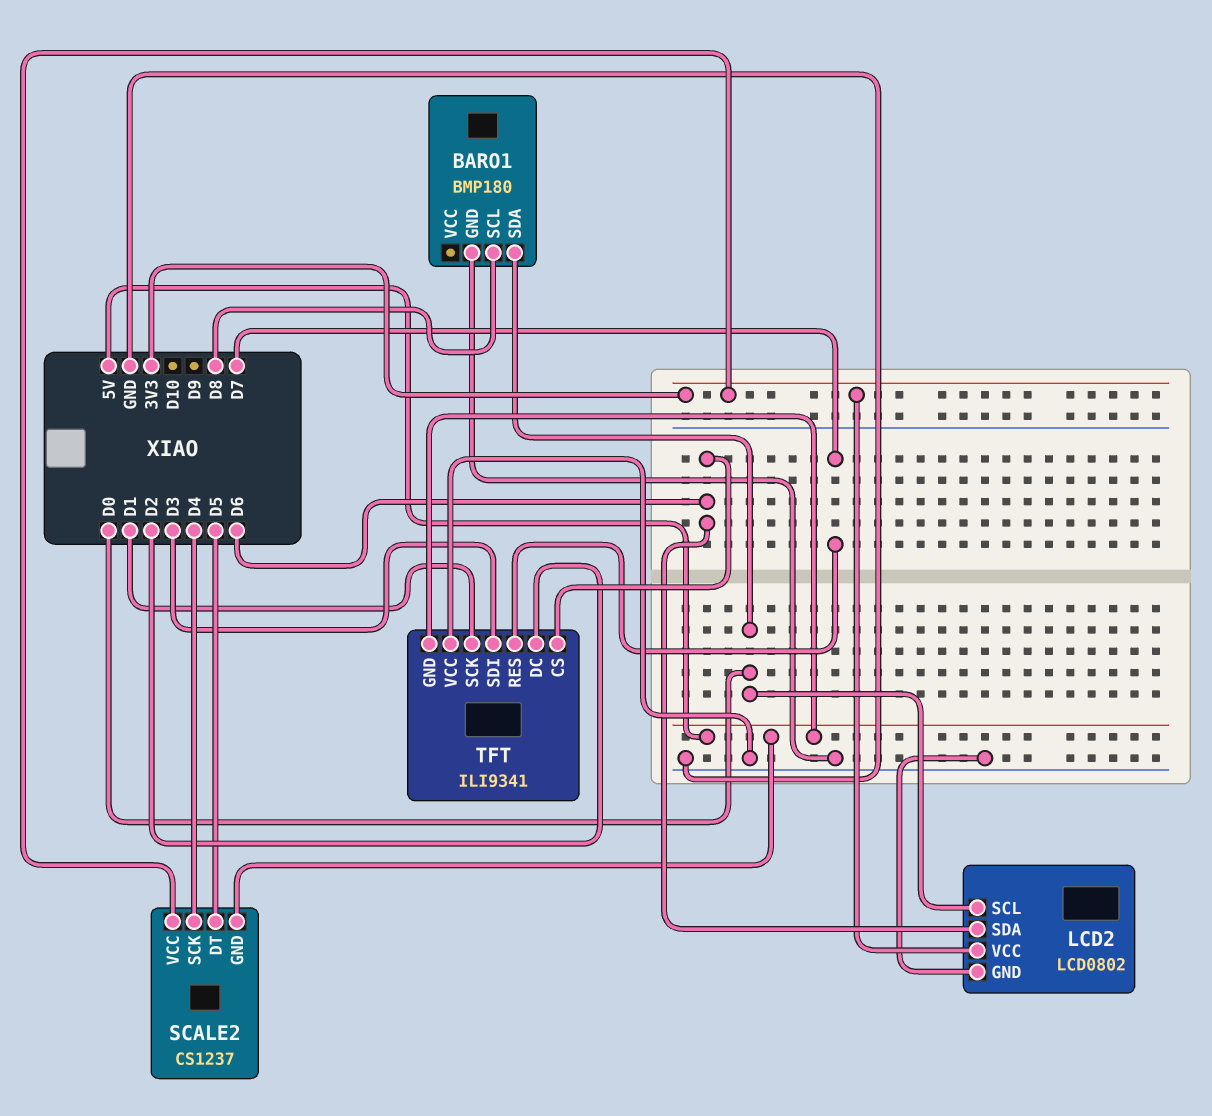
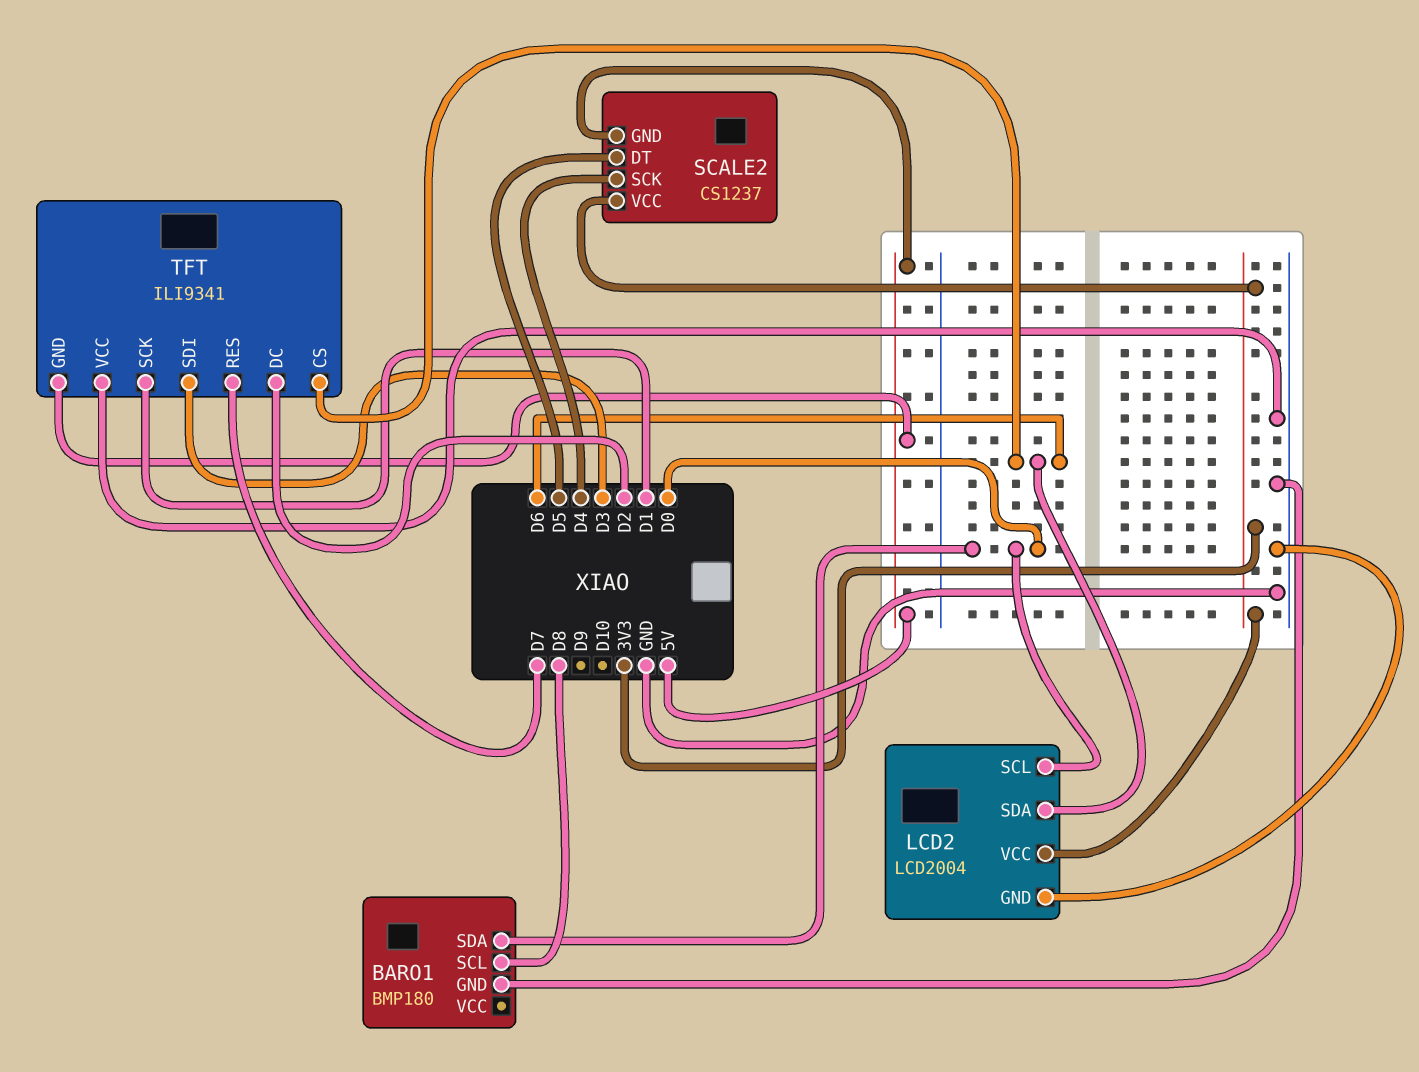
LCD2: LCD0802 -> LCD2004

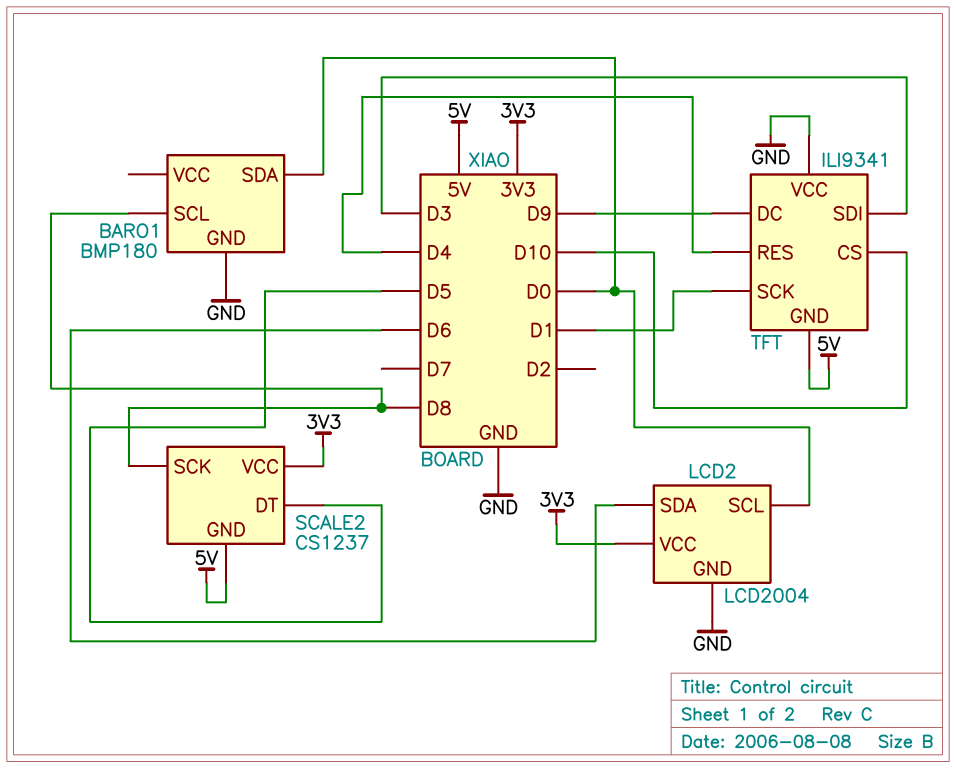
SCALE2 pin SCK: D4 -> D8
TFT pin CS: D6 -> D10
TFT pin DC: D2 -> D9
TFT pin RES: D7 -> D4

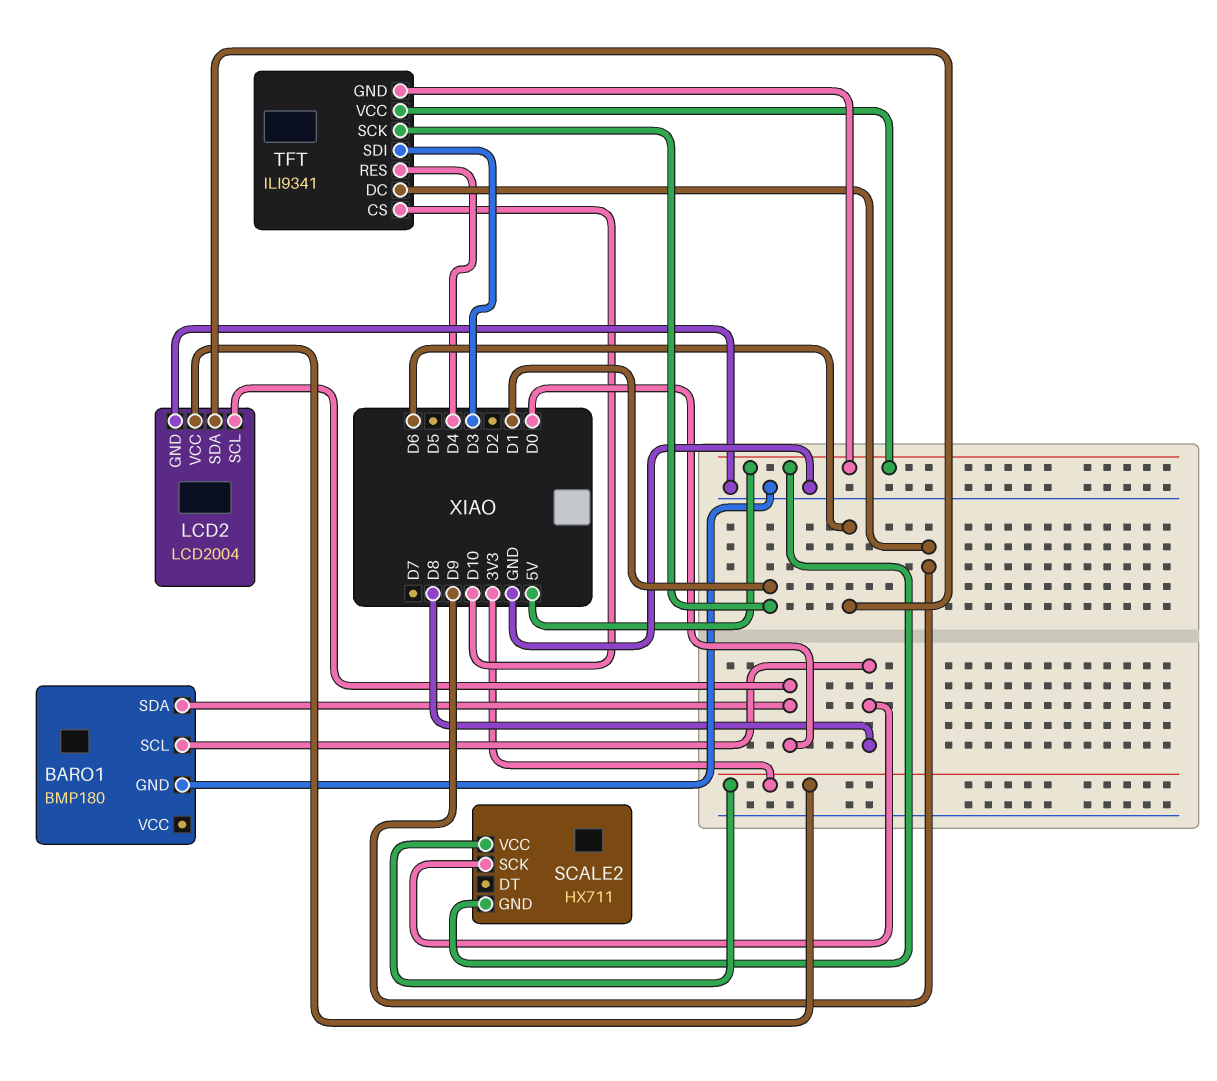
SCALE2: CS1237 -> HX711
SCALE2 pin DT: D5 -> none
TFT pin VCC: GND -> 5V

